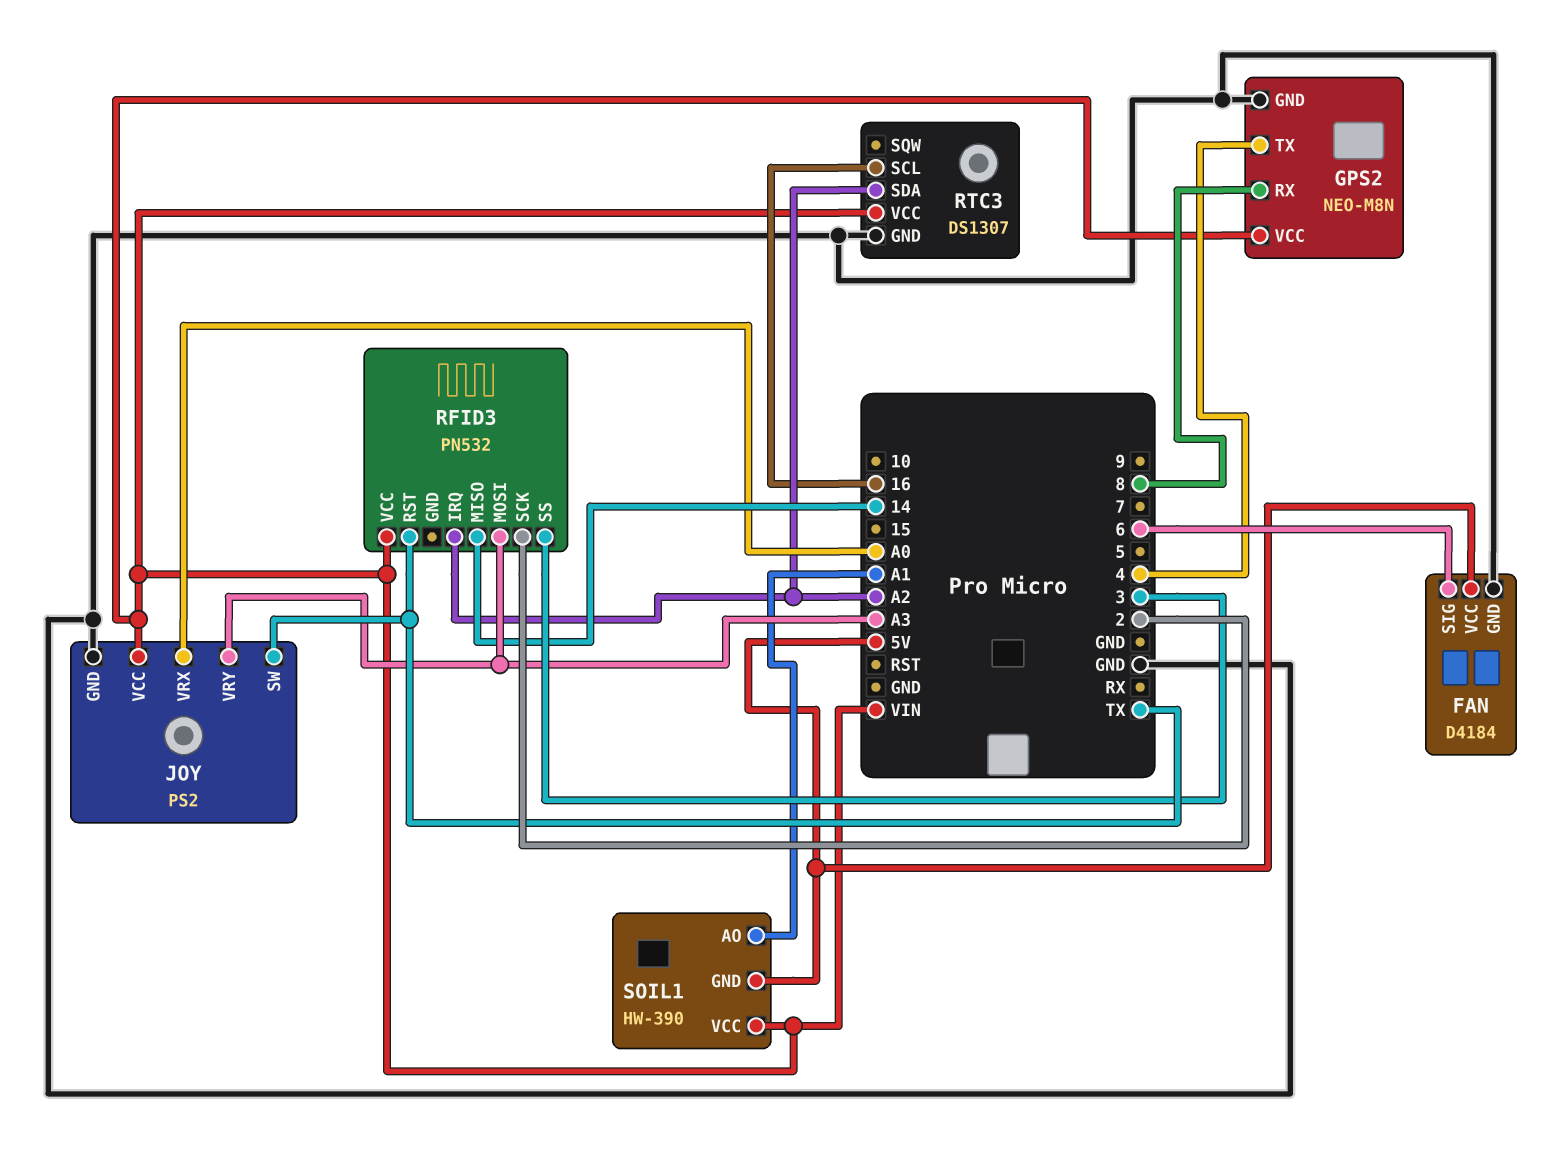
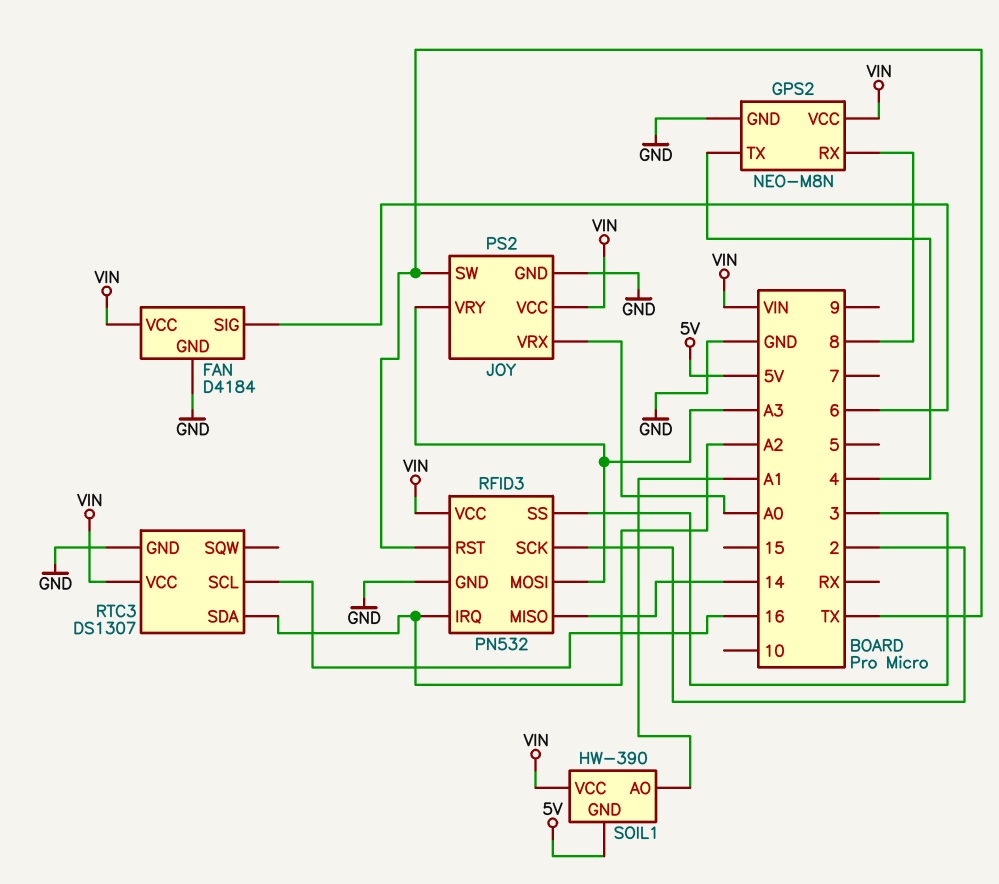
FAN pin VCC: 5V -> VIN
RFID3 pin GND: none -> GND

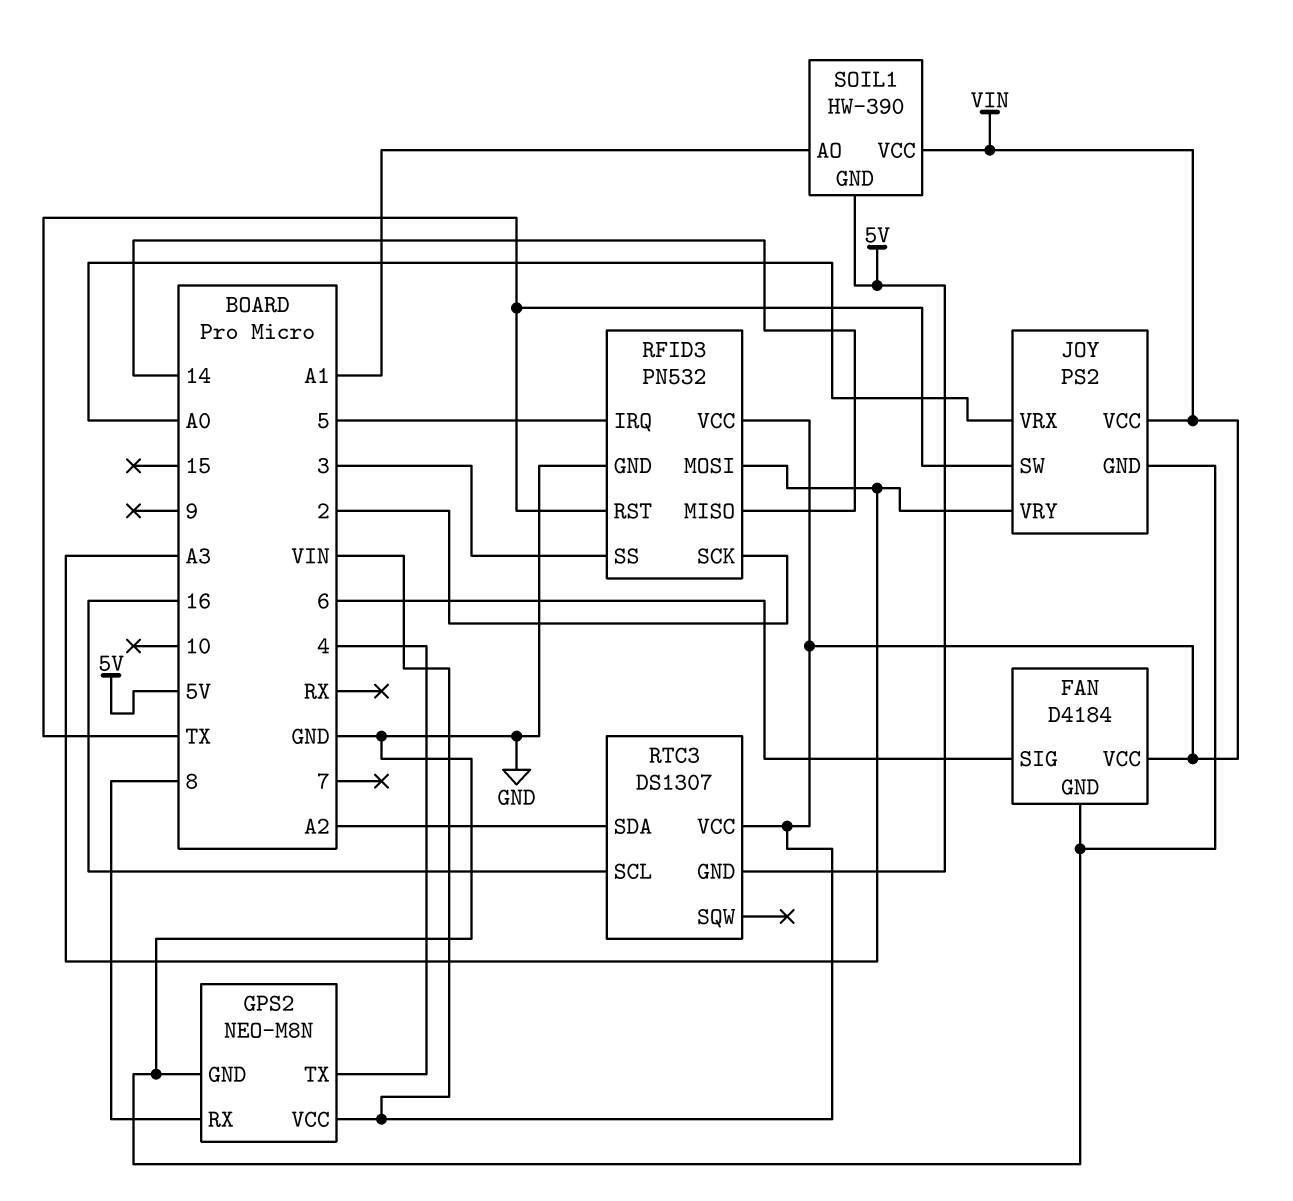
RFID3 pin IRQ: A2 -> 5
RTC3 pin GND: GND -> 5V

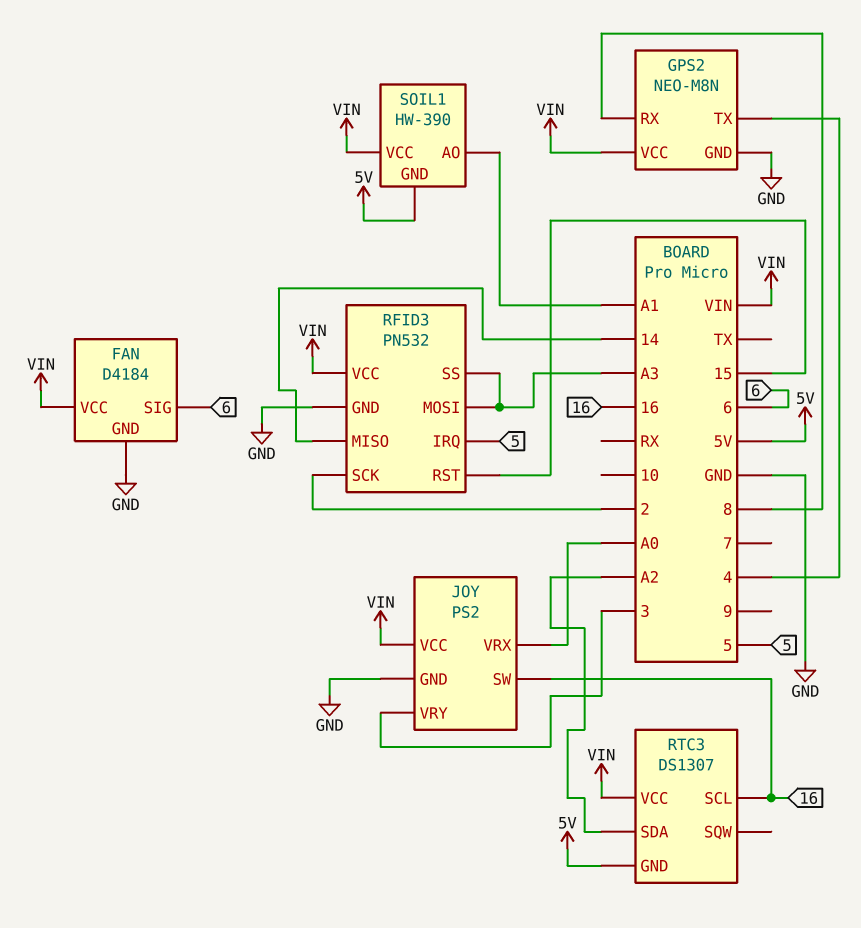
JOY pin SW: TX -> 16
JOY pin VRY: A3 -> 3
RFID3 pin RST: TX -> 15
RFID3 pin SS: 3 -> A3

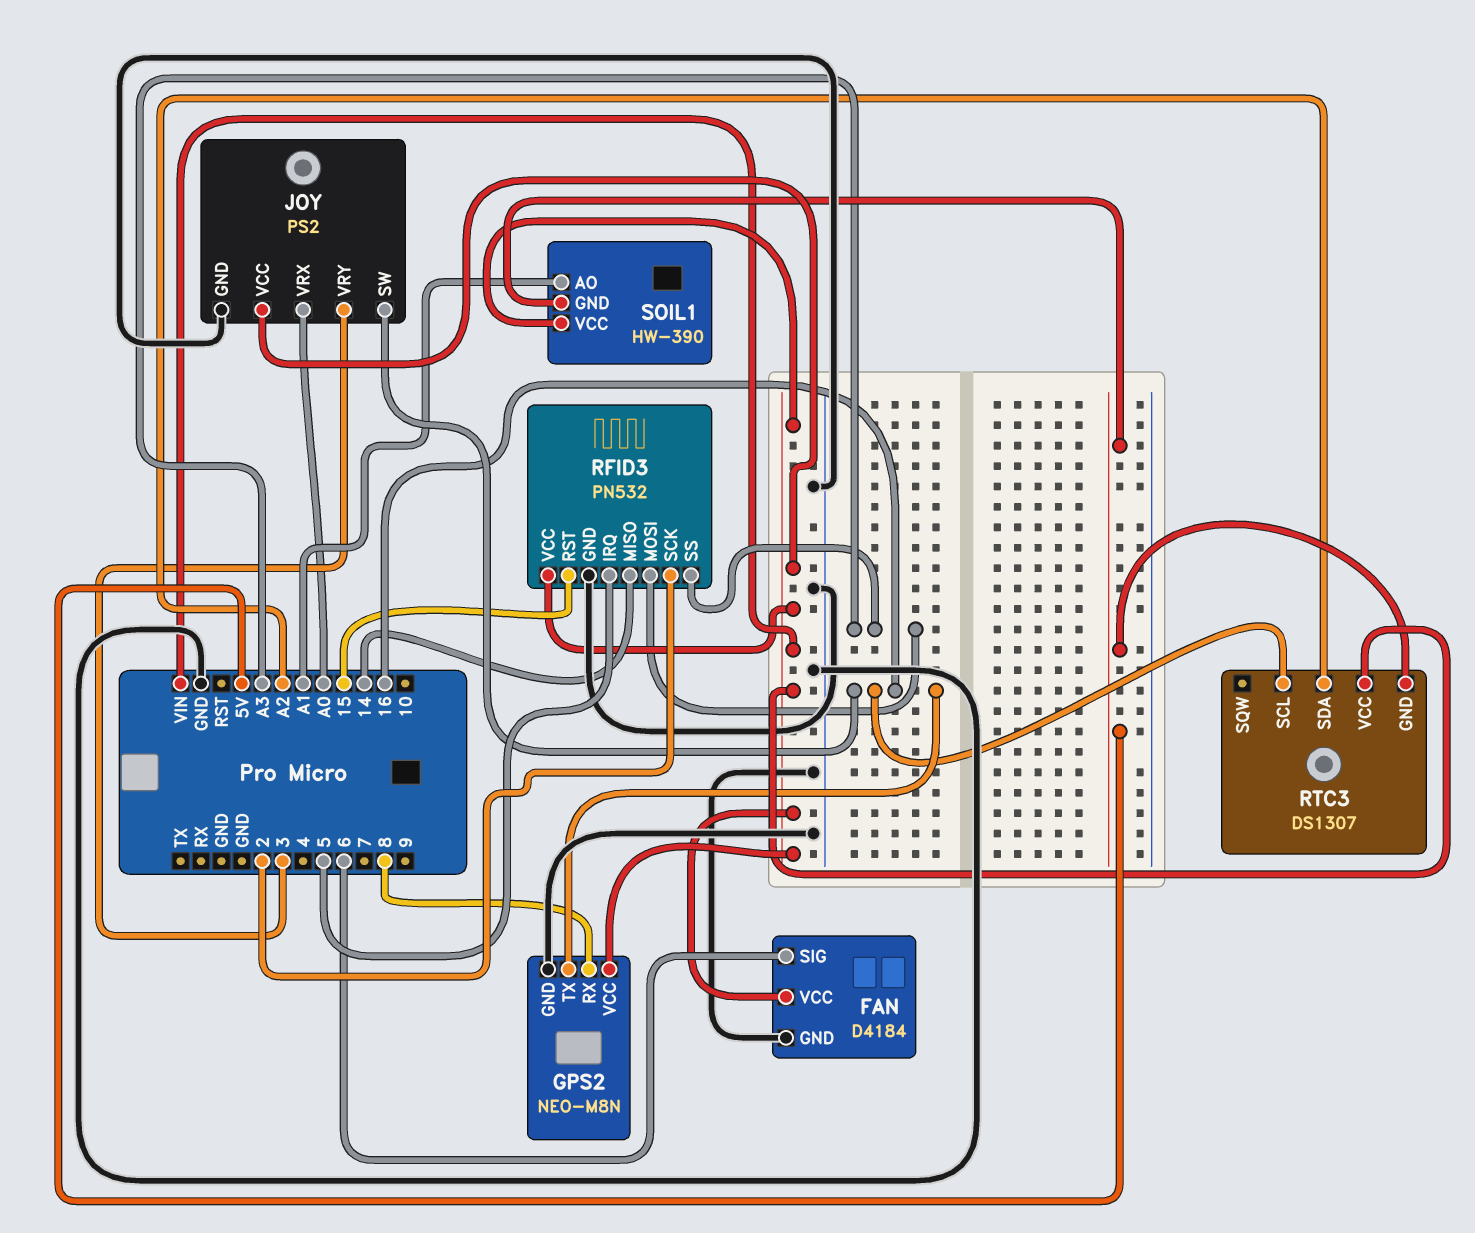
GPS2 pin TX: 4 -> 16

